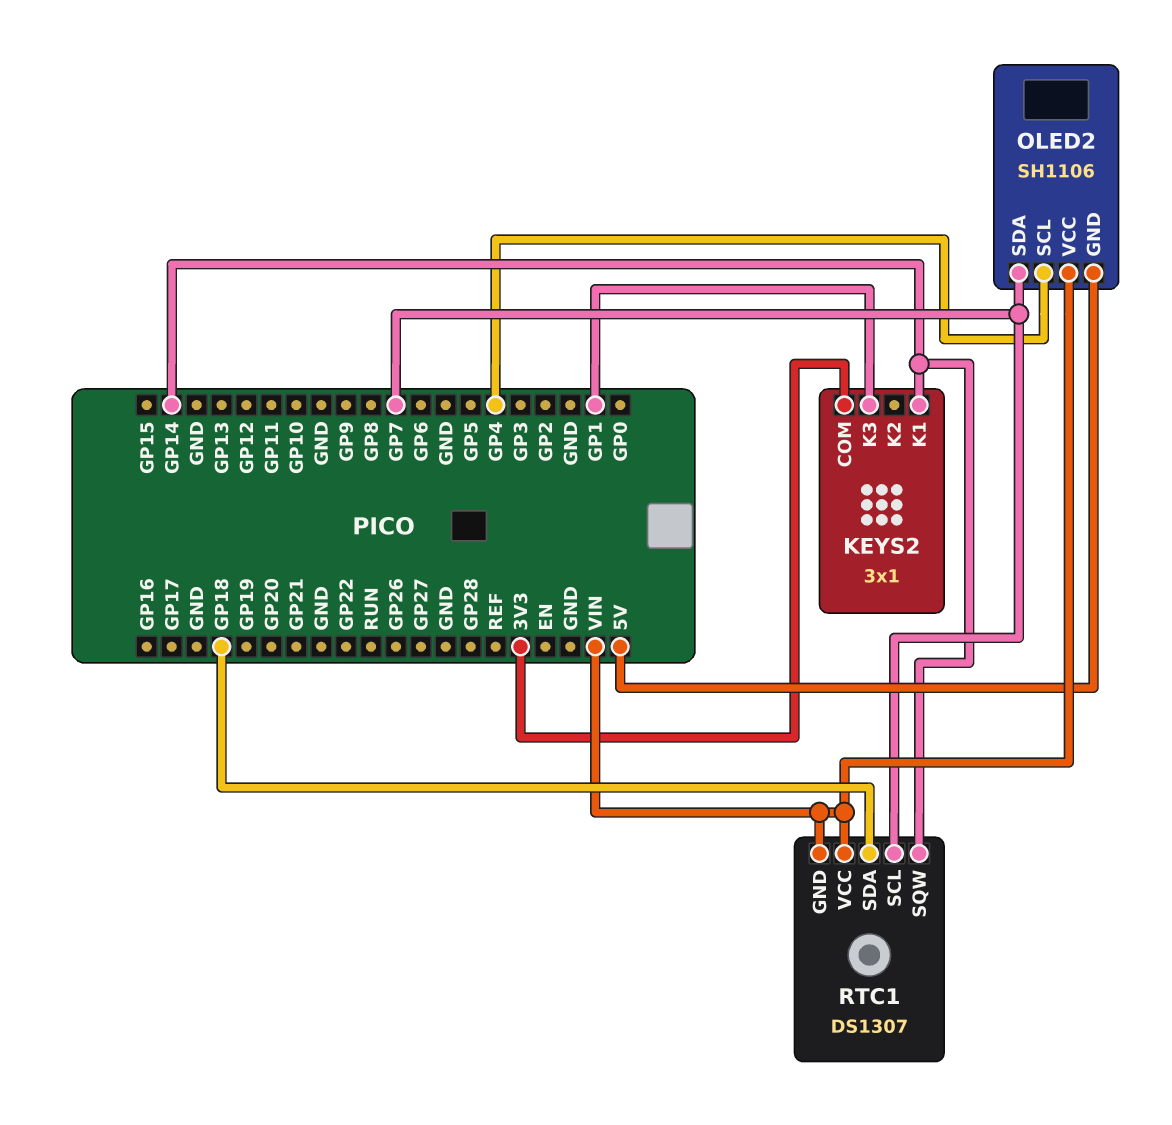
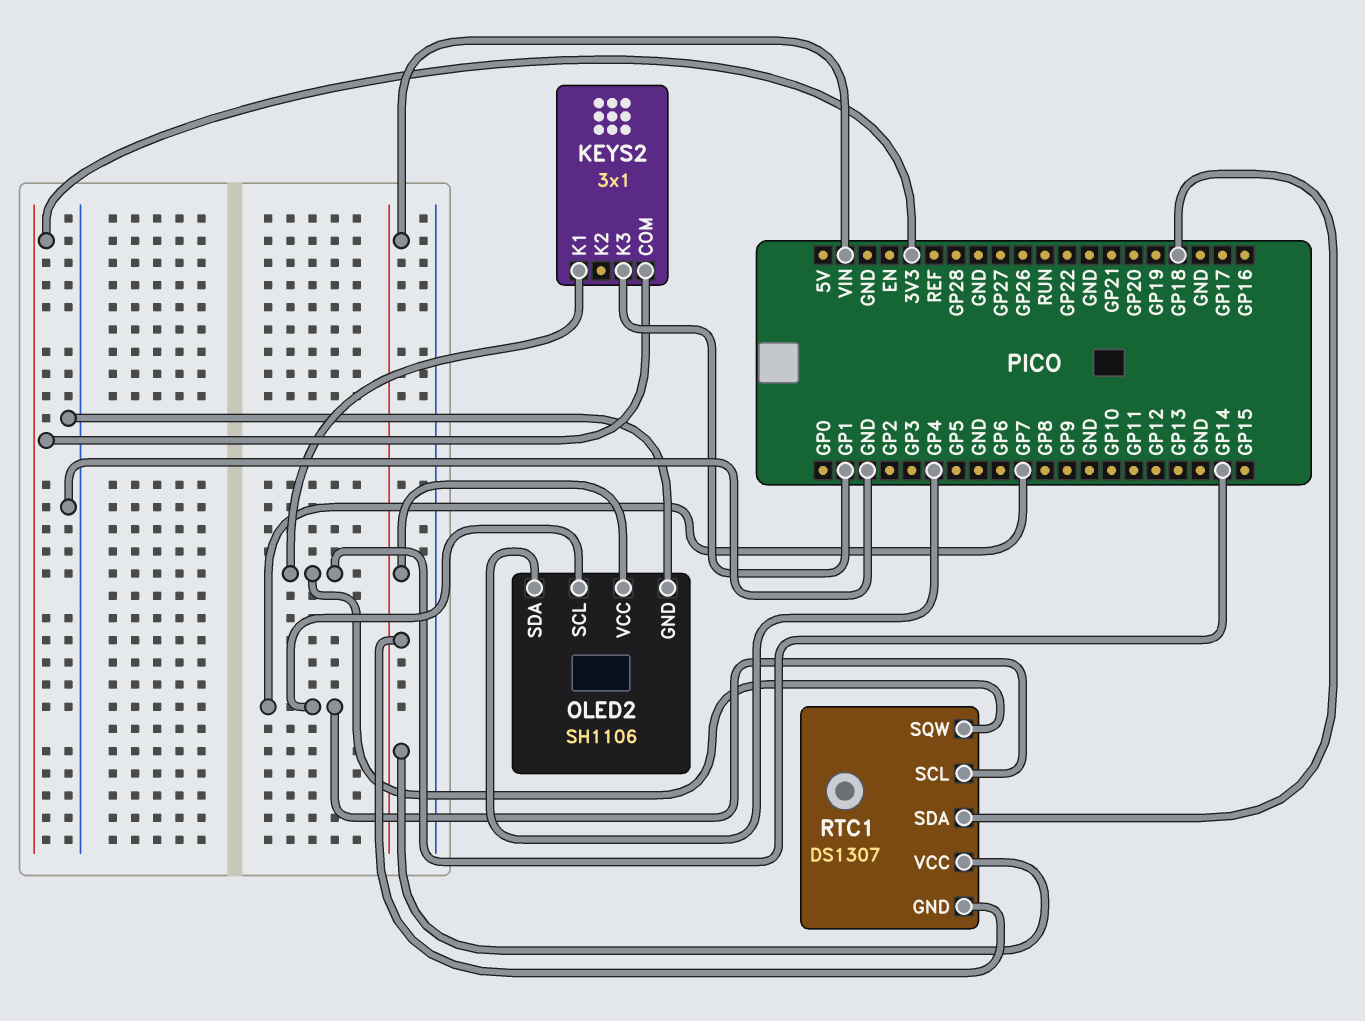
OLED2 pin GND: 5V -> GND
OLED2 pin SCL: GP4 -> GP7
OLED2 pin SDA: GP7 -> GP4

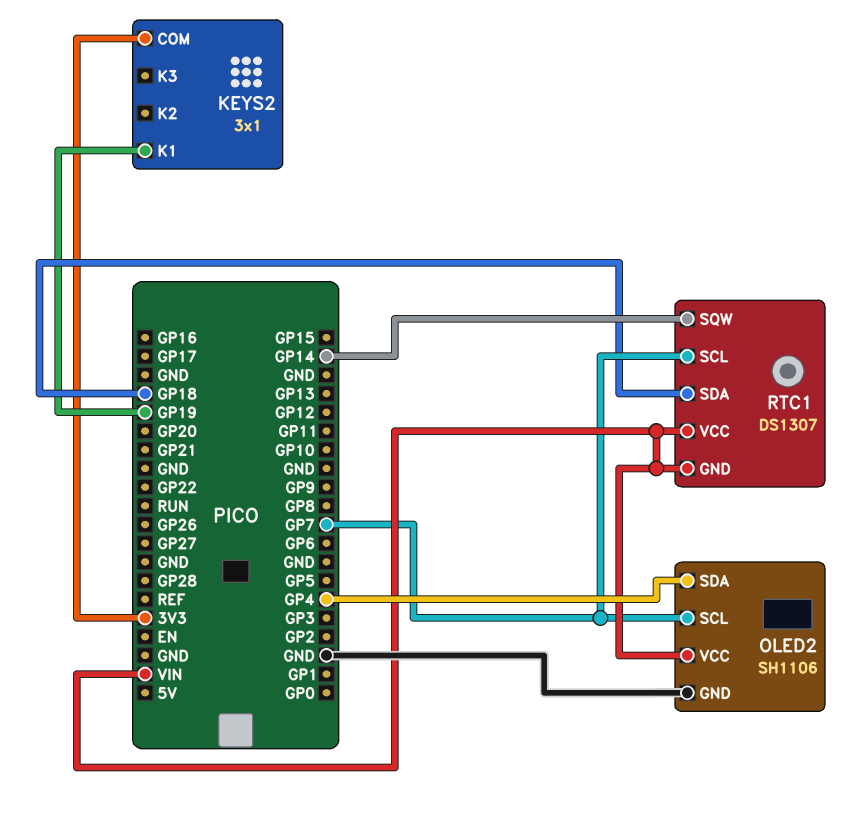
KEYS2 pin K1: GP14 -> GP19
KEYS2 pin K3: GP1 -> none

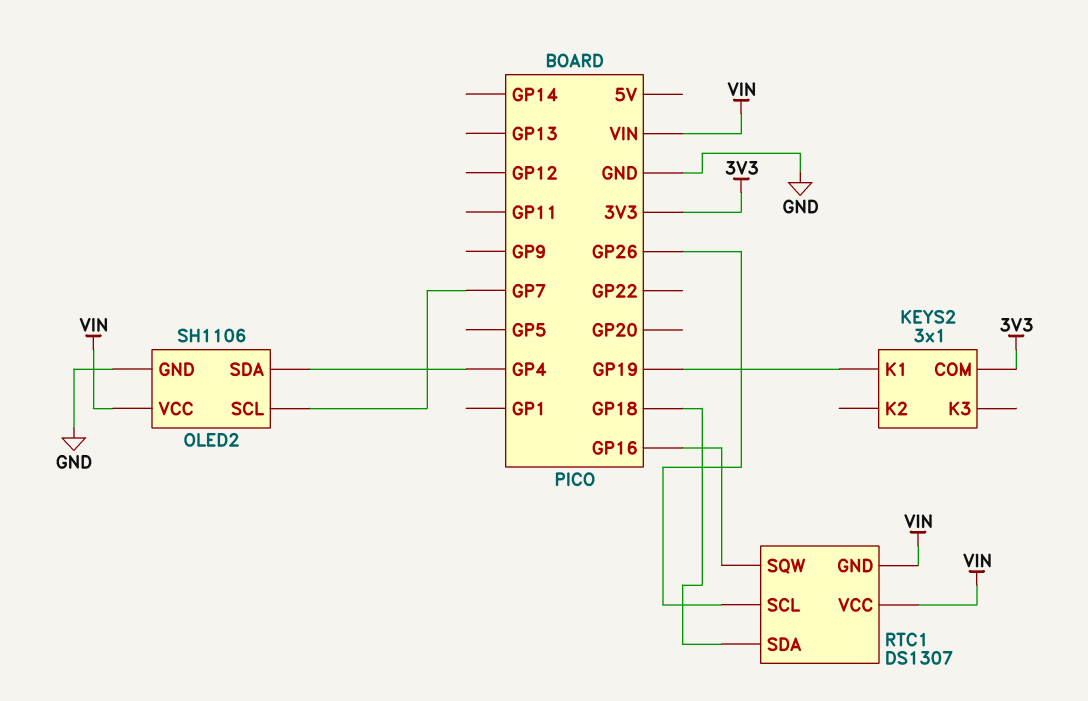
RTC1 pin SCL: GP7 -> GP26
RTC1 pin SQW: GP14 -> GP16

